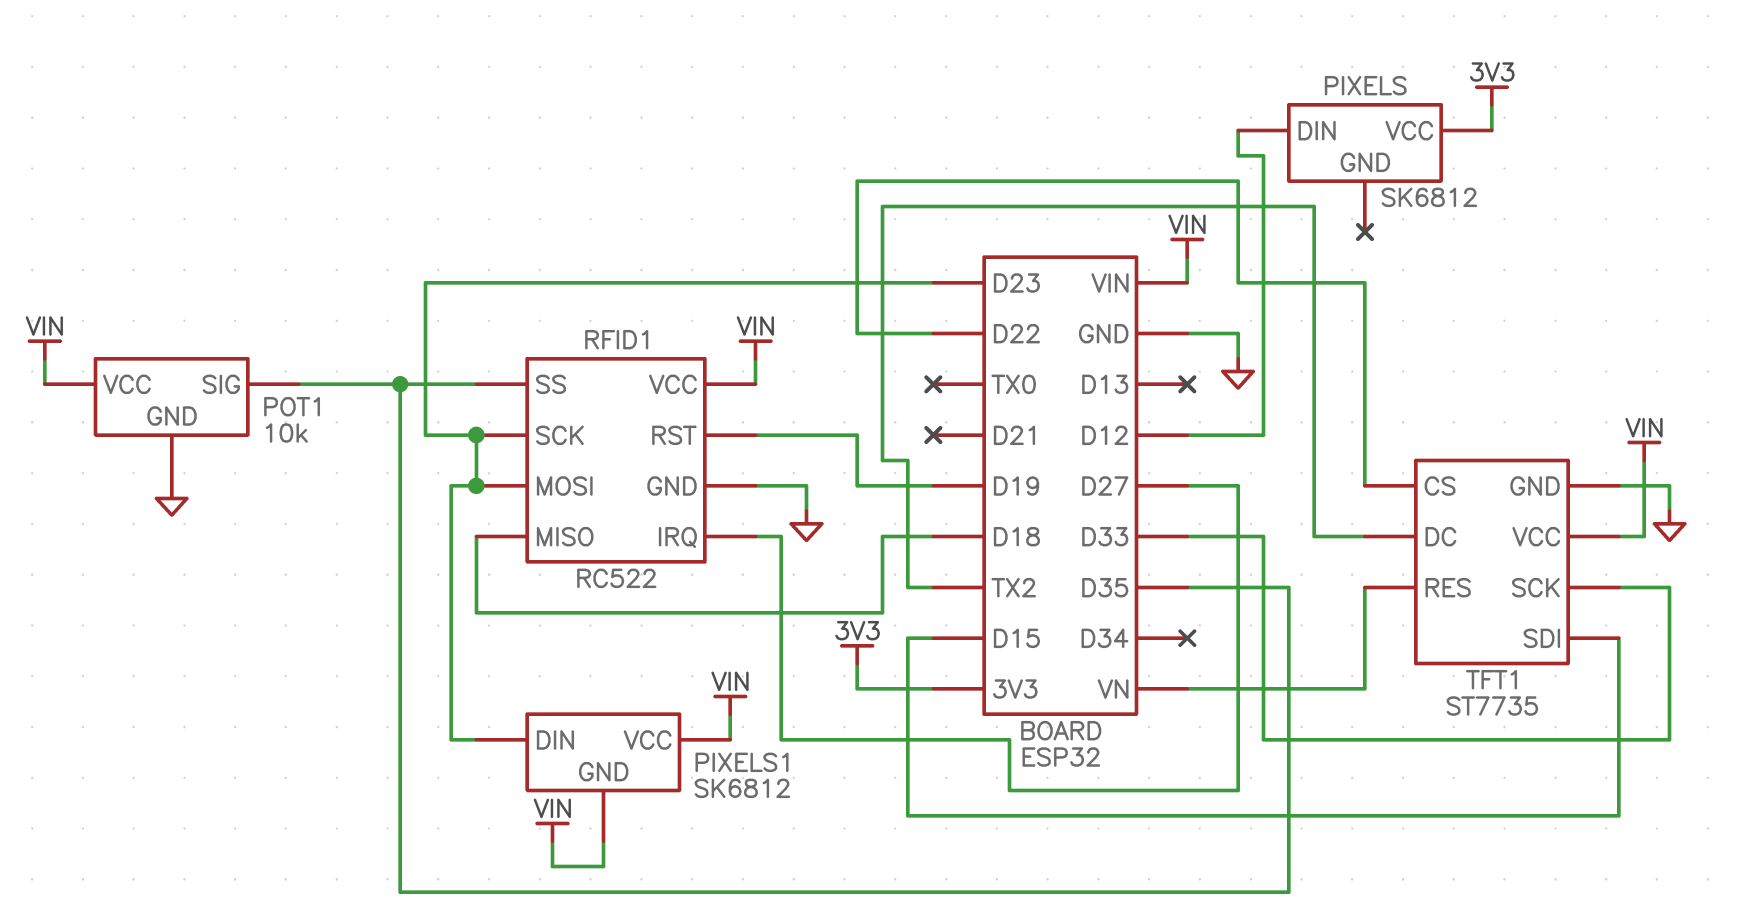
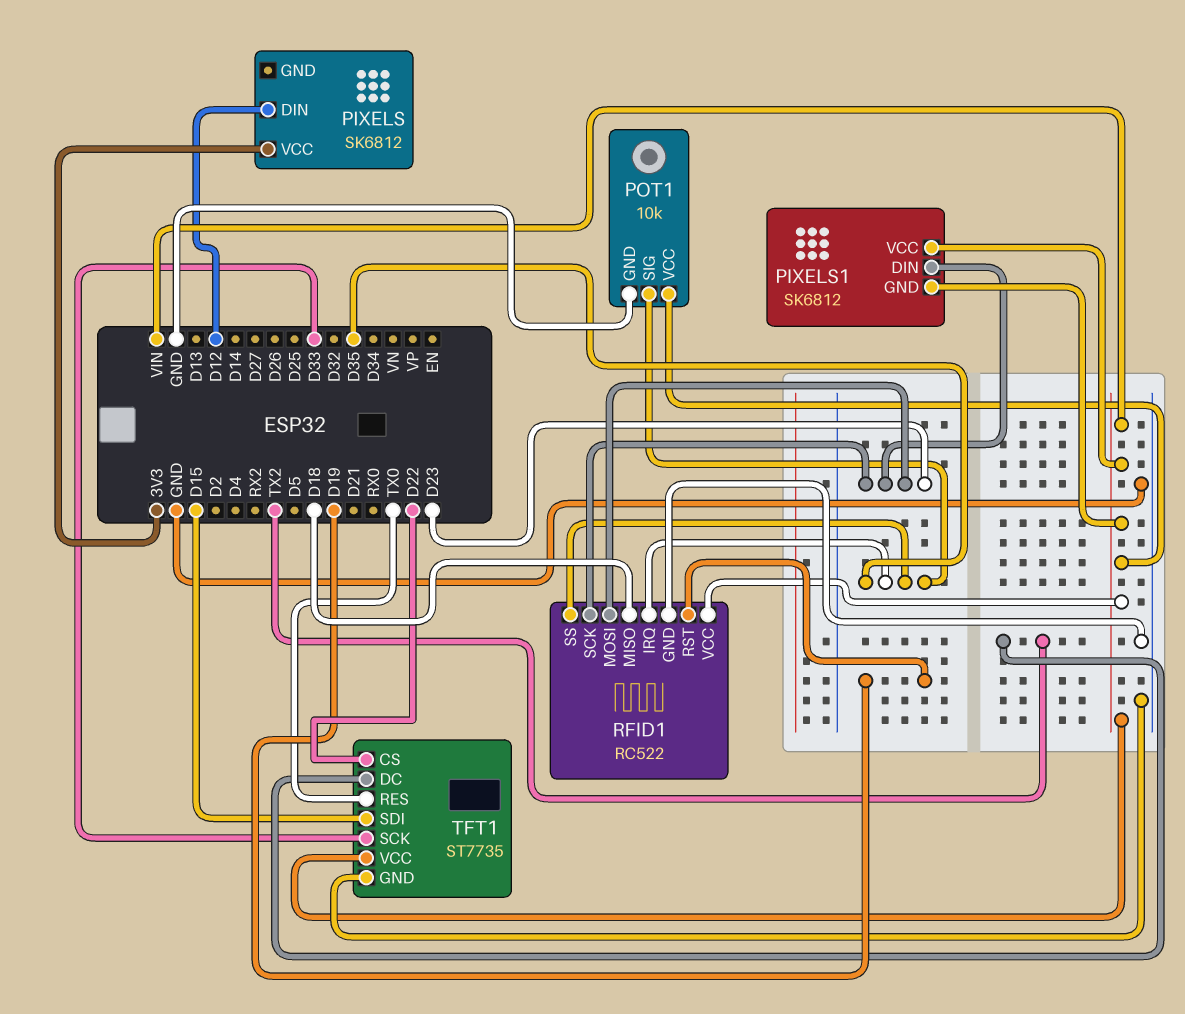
RFID1 pin IRQ: D27 -> D35
TFT1 pin RES: VN -> TX0

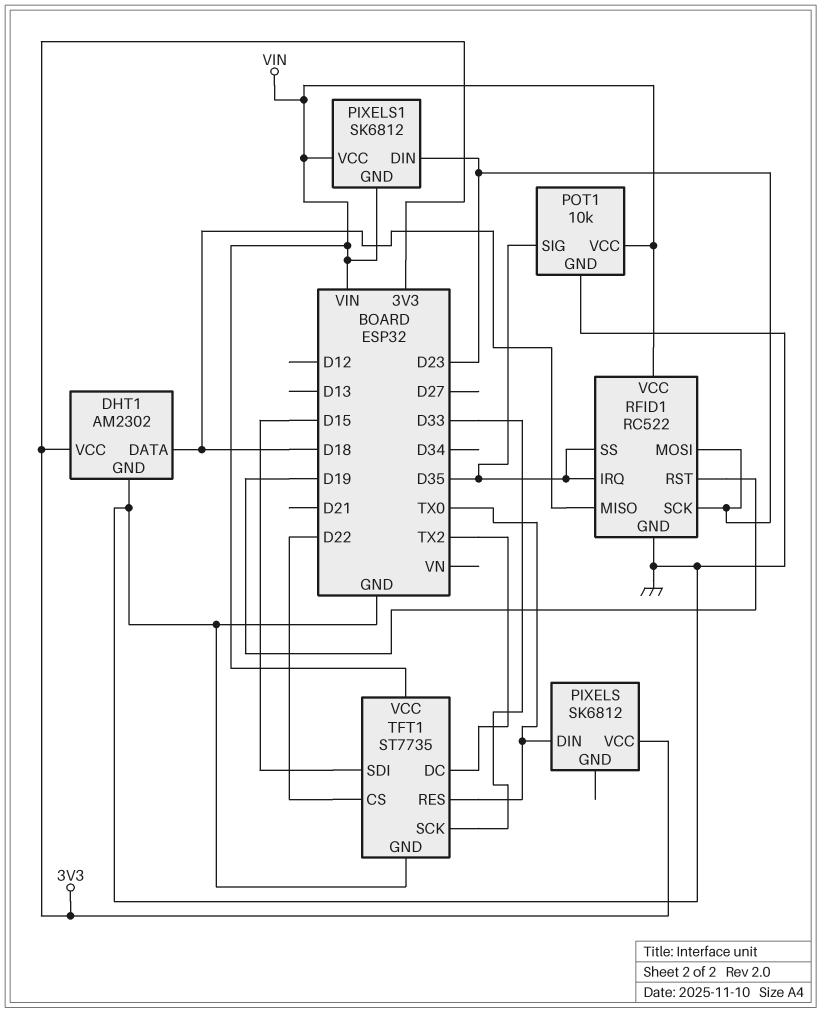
DHT1: none -> AM2302
DHT1 pin DATA: none -> D18
DHT1 pin GND: none -> GND
DHT1 pin VCC: none -> 3V3
PIXELS pin DIN: D12 -> TX0

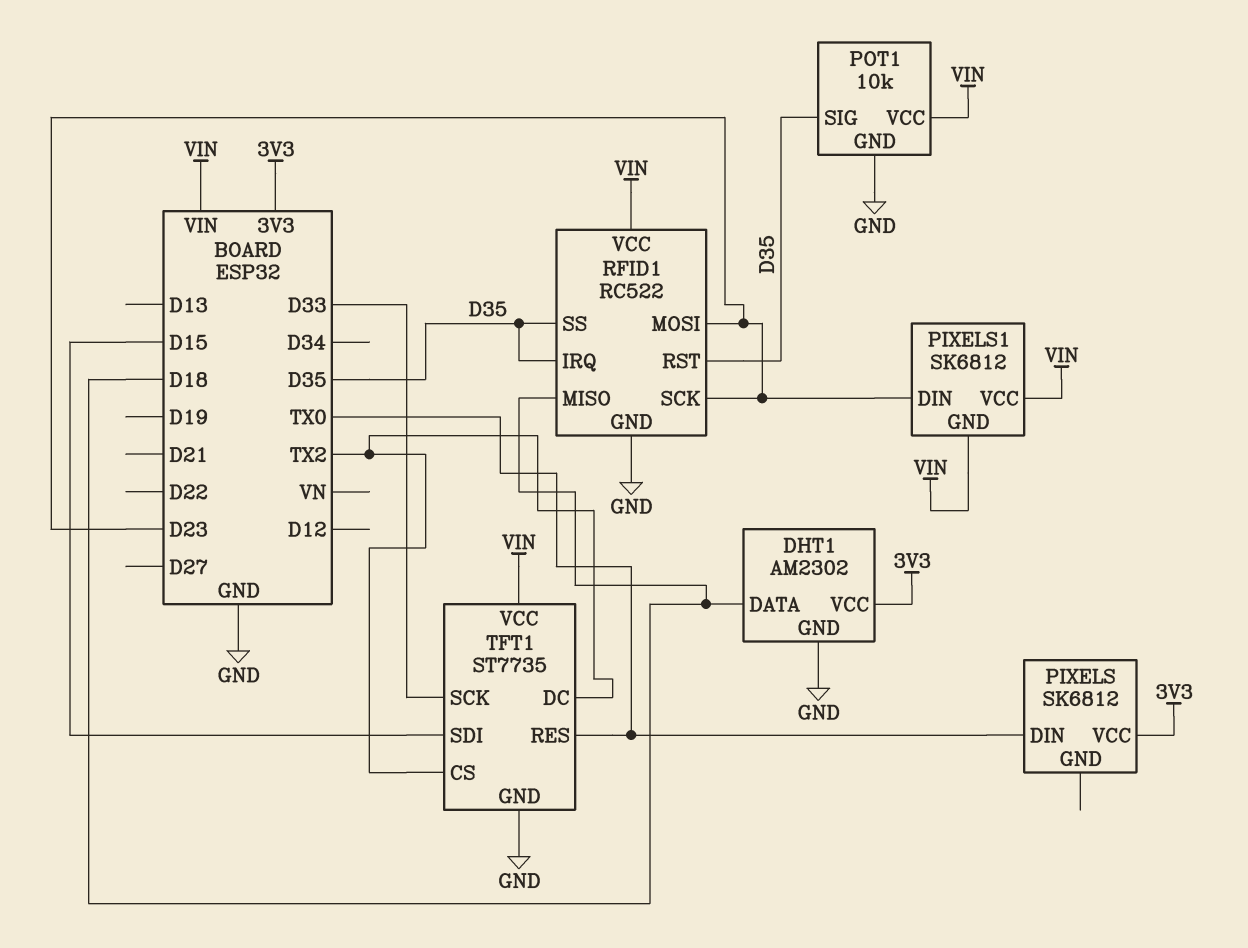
RFID1 pin RST: D19 -> D35
TFT1 pin CS: D22 -> TX2

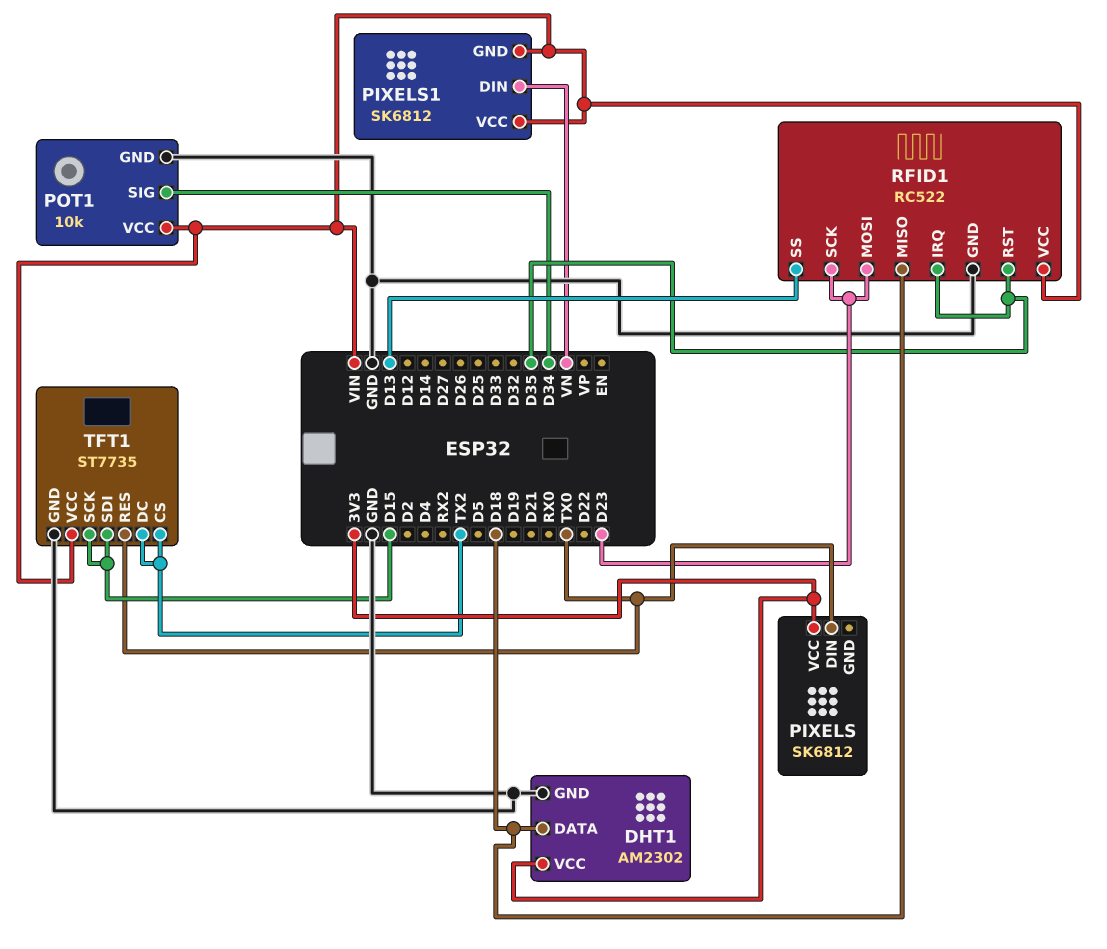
PIXELS1 pin DIN: D23 -> VN
POT1 pin SIG: D35 -> D34
RFID1 pin SS: D35 -> D13
TFT1 pin SCK: D33 -> D15

